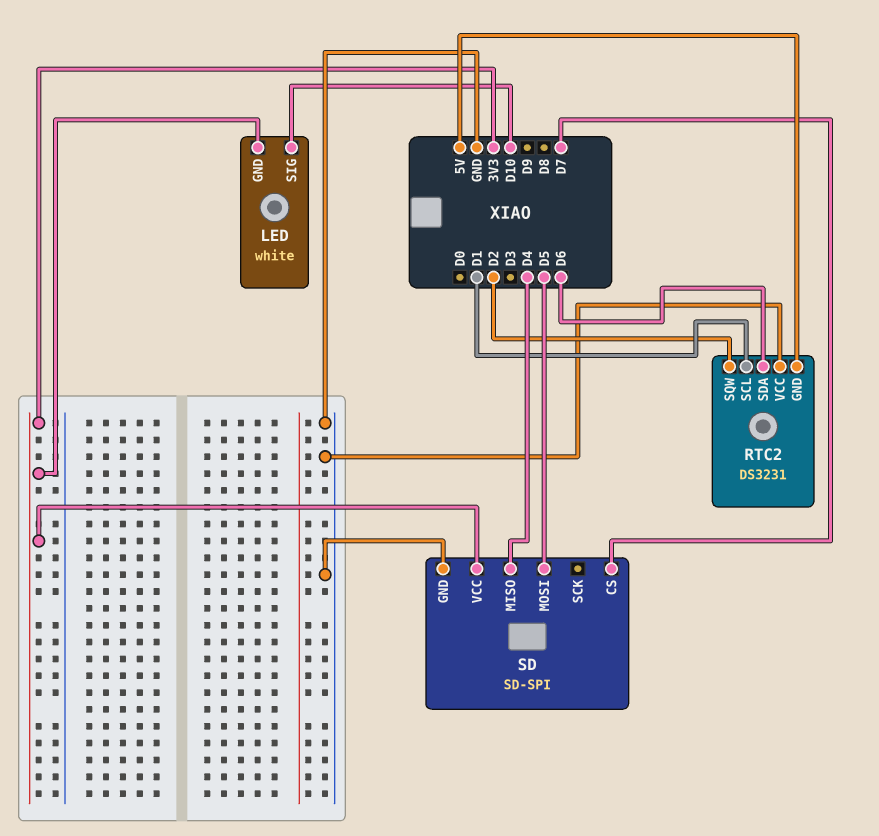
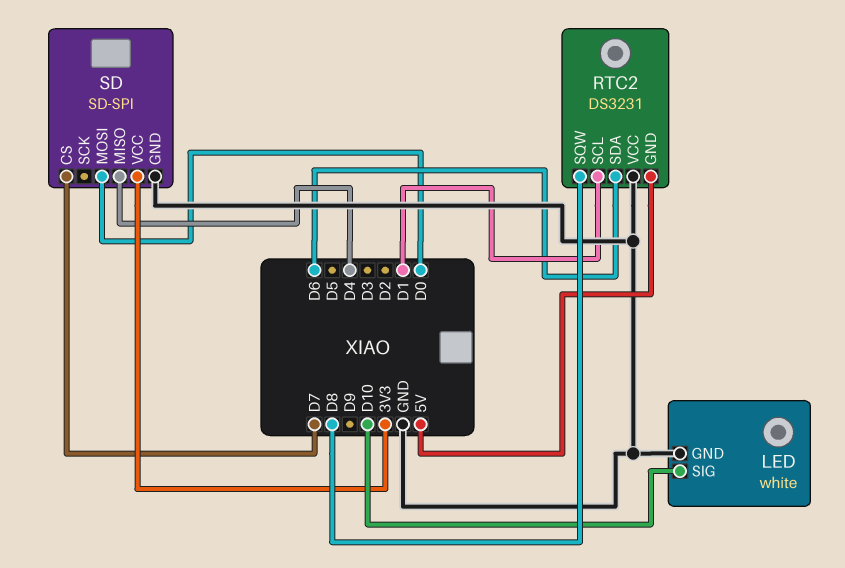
LED pin GND: 3V3 -> GND
RTC2 pin SQW: D2 -> D8
SD pin MOSI: D5 -> D0

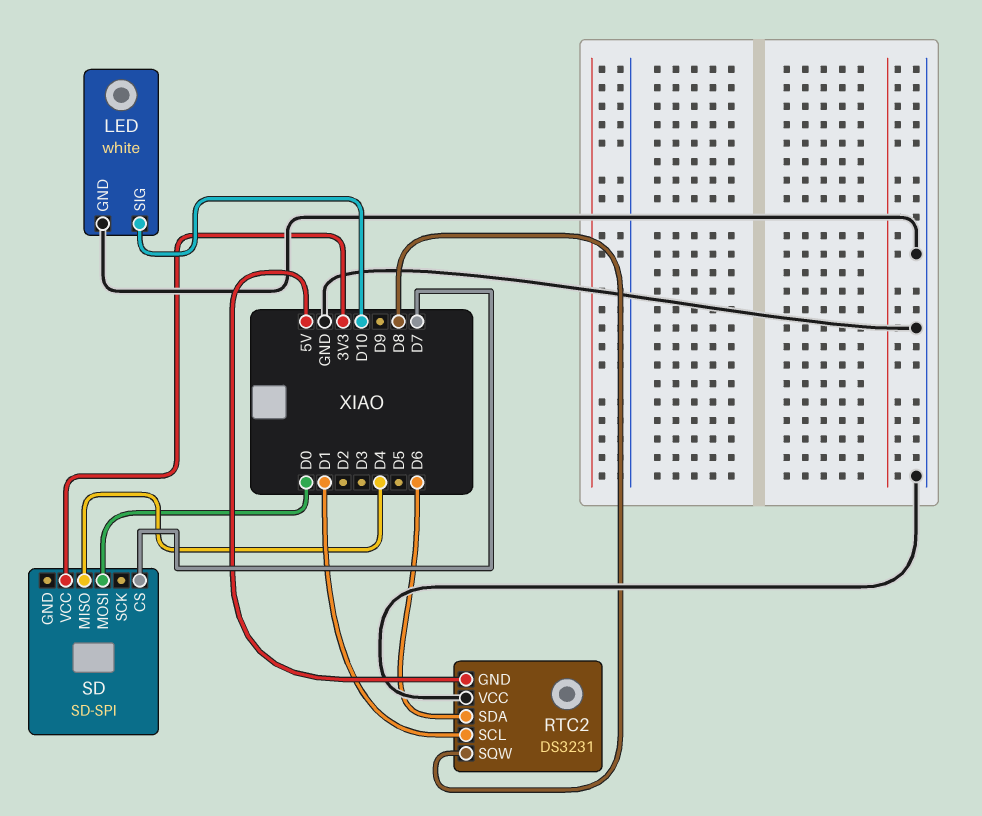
SD pin GND: GND -> none

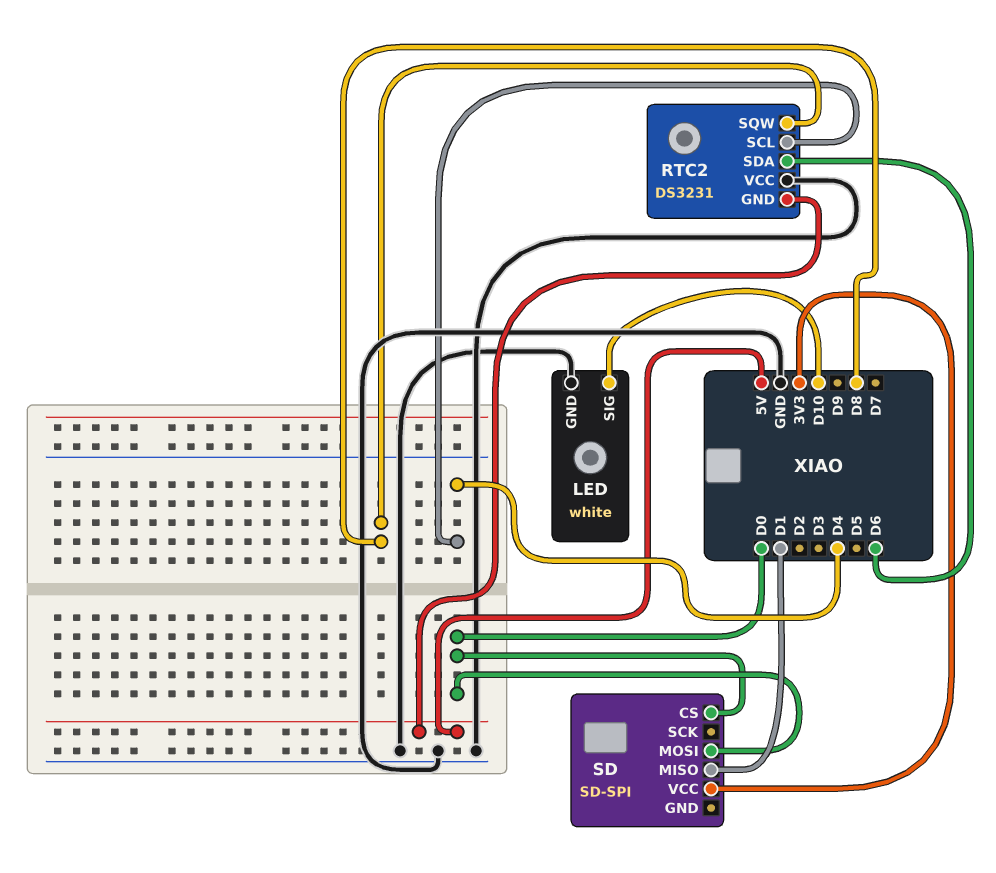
RTC2 pin SCL: D1 -> D4
SD pin CS: D7 -> D0
SD pin MISO: D4 -> D1

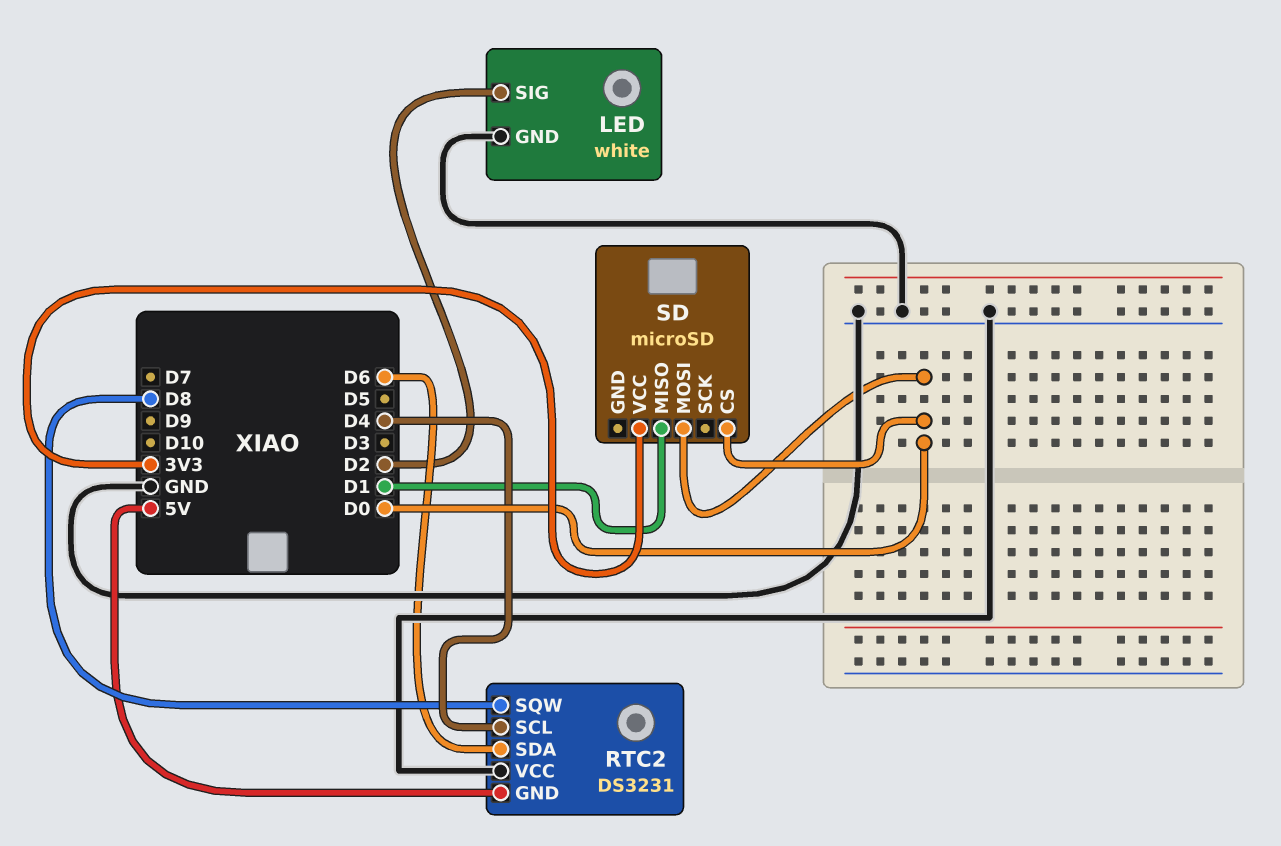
LED pin SIG: D10 -> D2
SD: SD-SPI -> microSD

